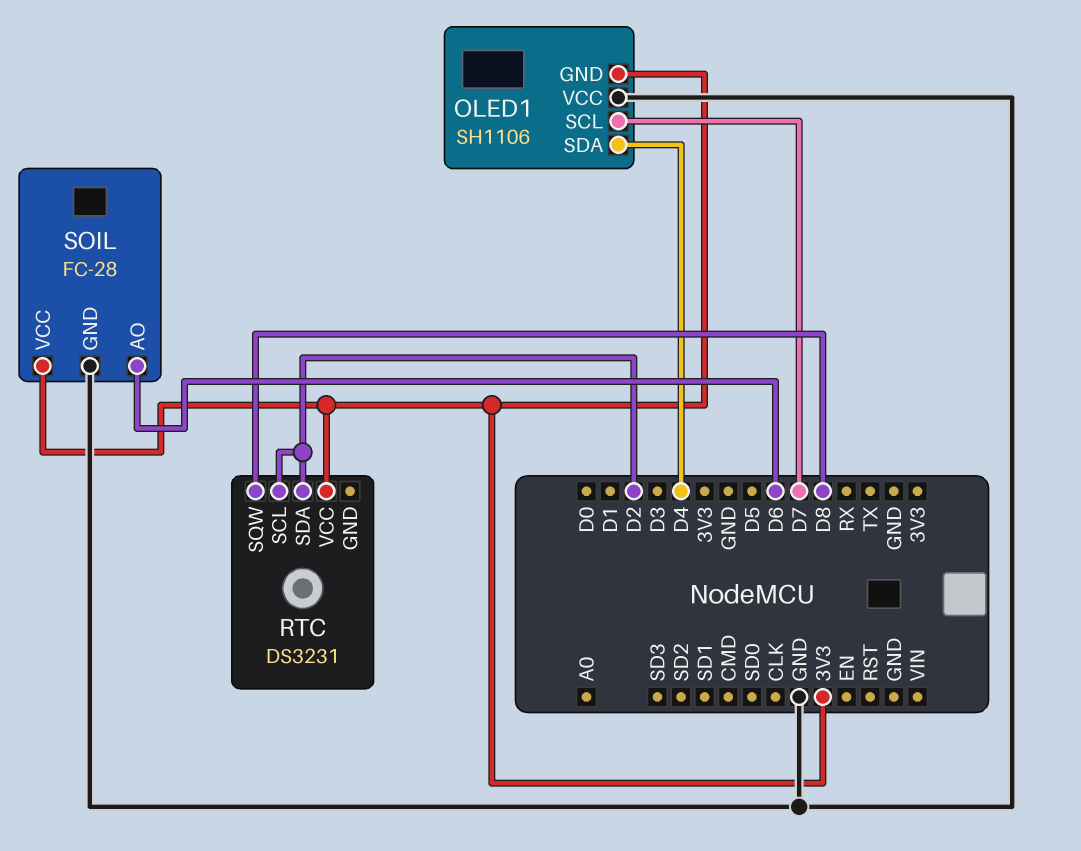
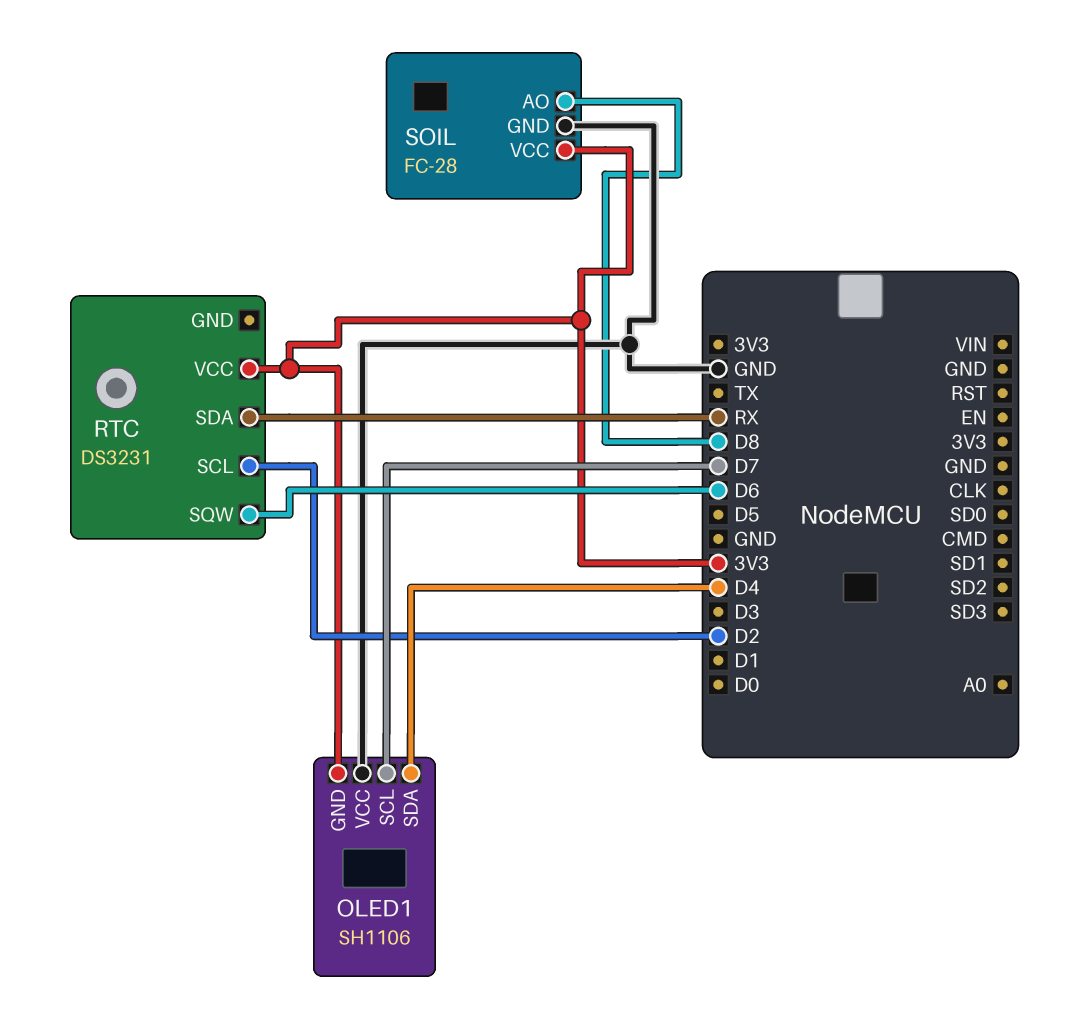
RTC pin SDA: D2 -> RX
RTC pin SQW: D8 -> D6
SOIL pin AO: D6 -> D8

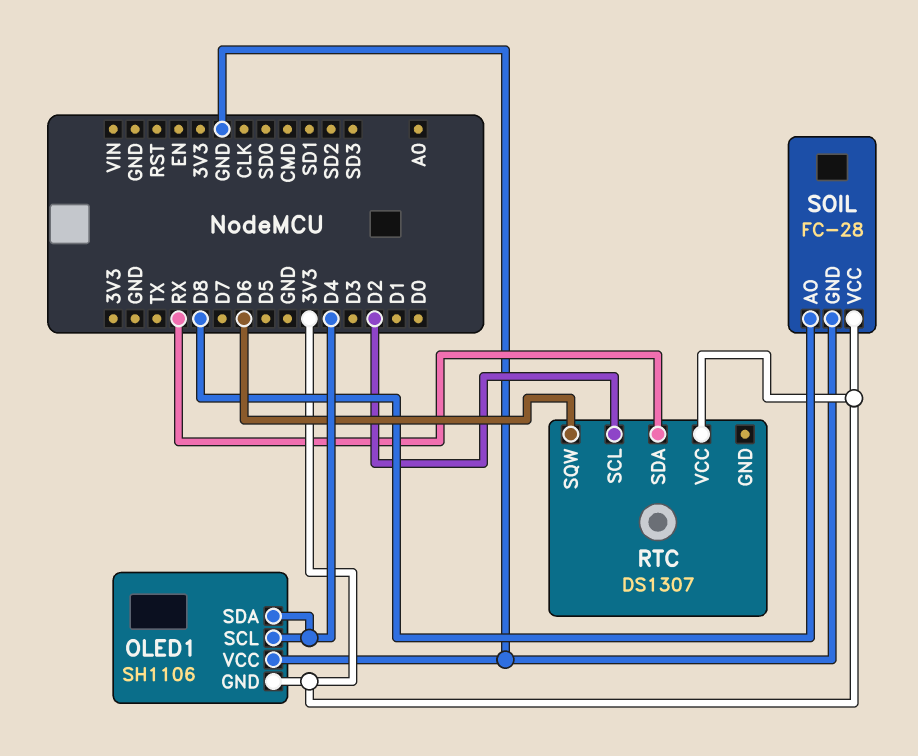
OLED1 pin SCL: D7 -> D4
RTC: DS3231 -> DS1307

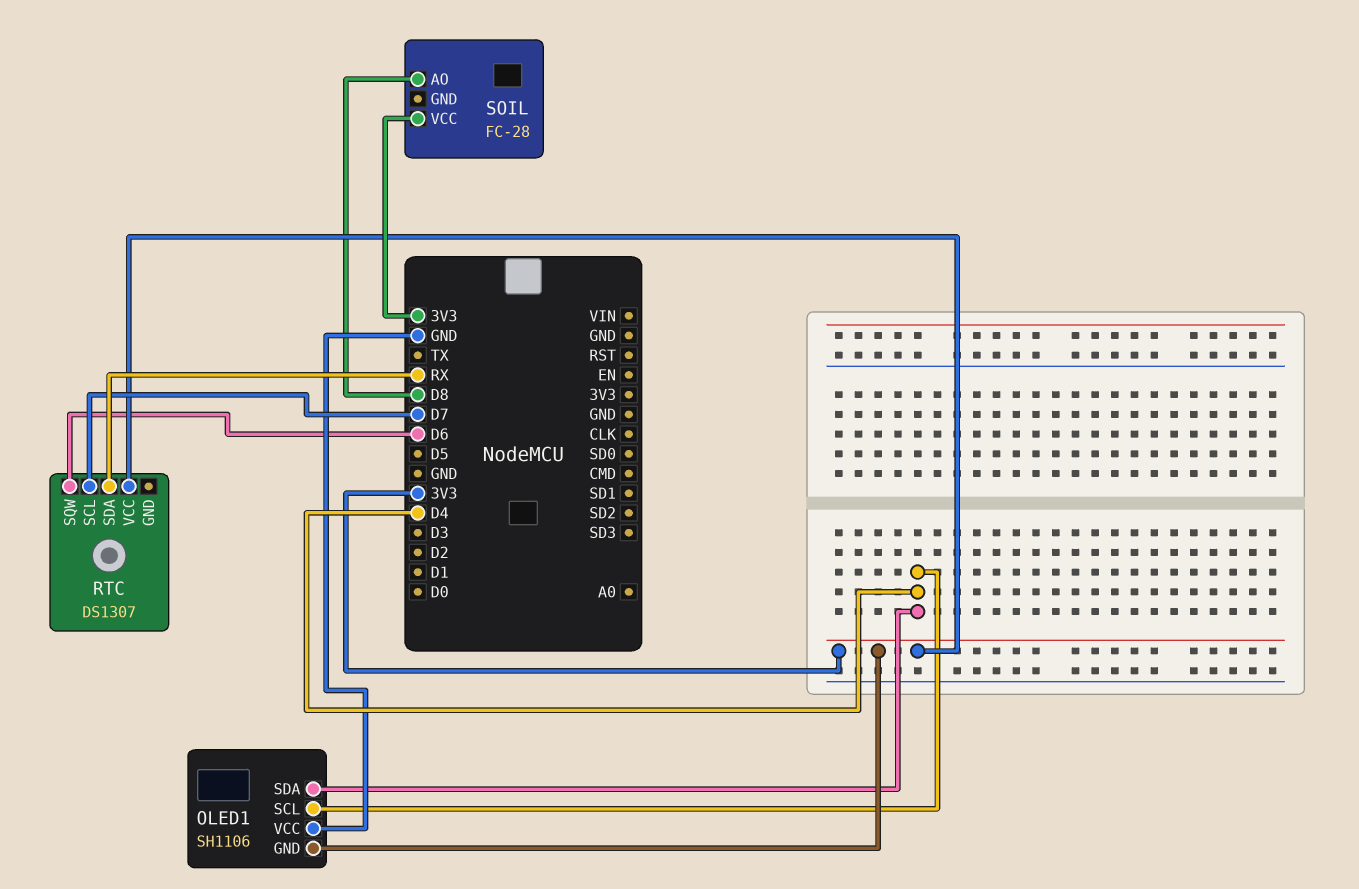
RTC pin SCL: D2 -> D7
SOIL pin GND: GND -> none

